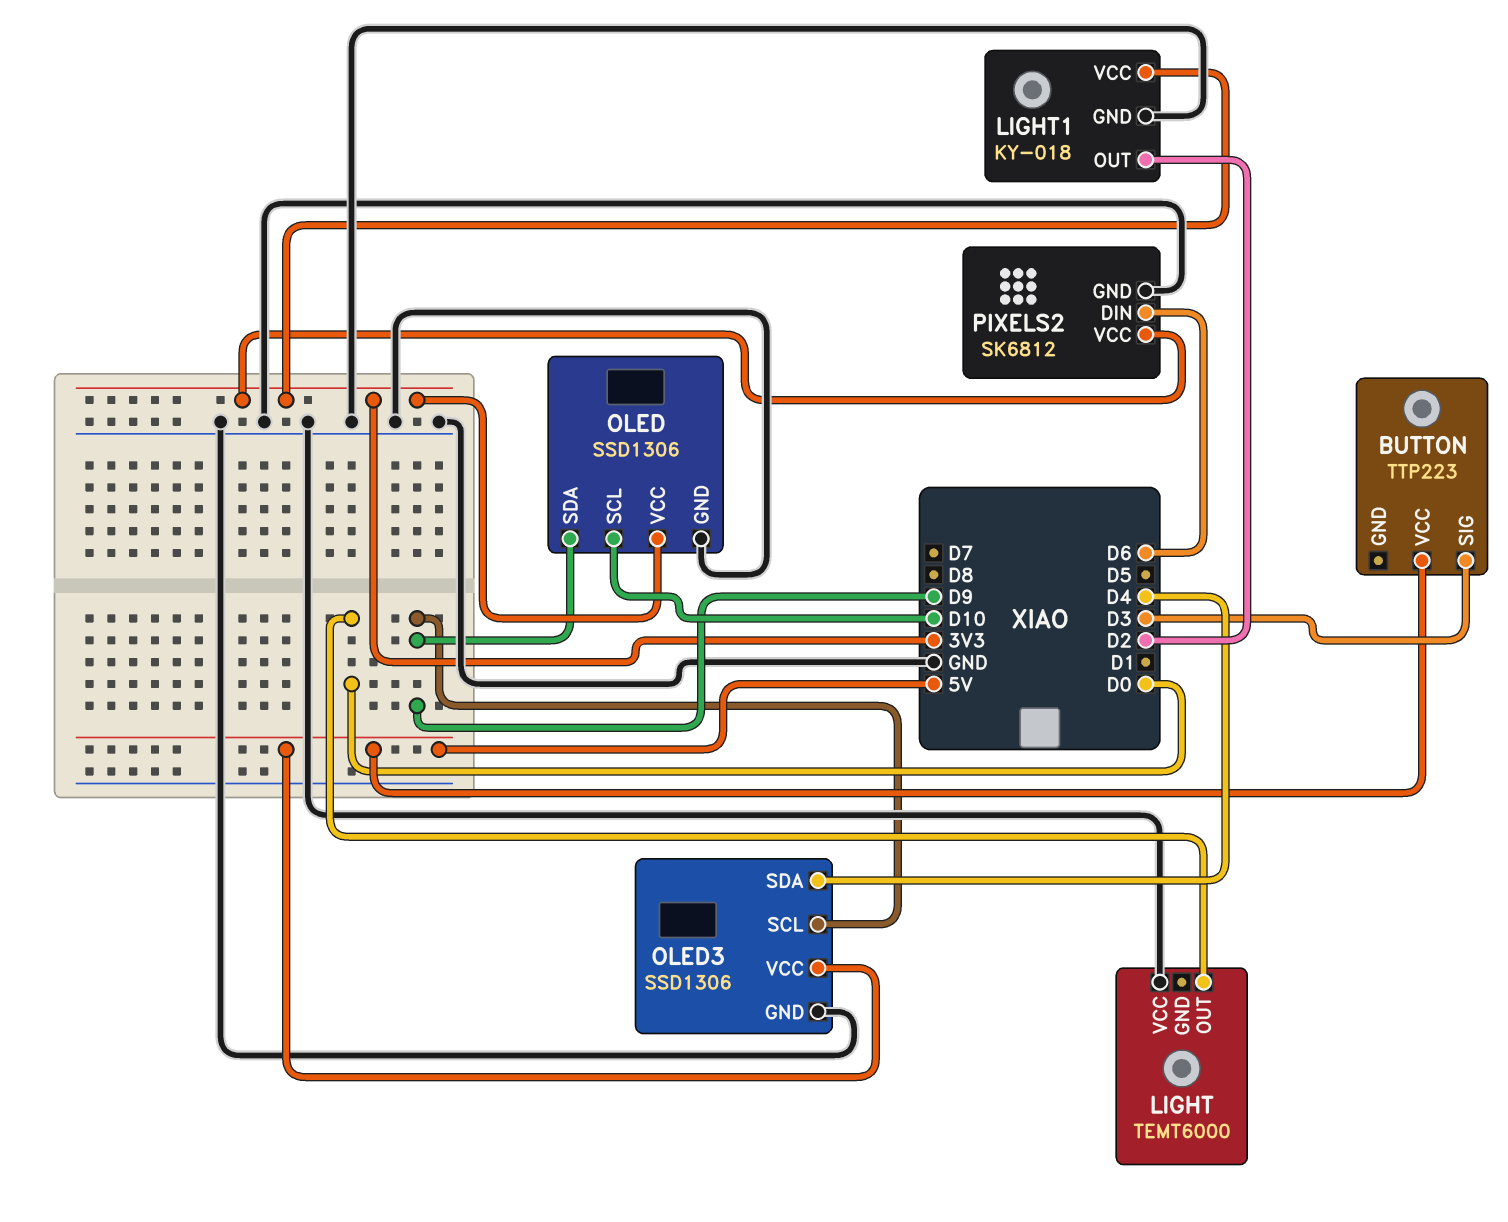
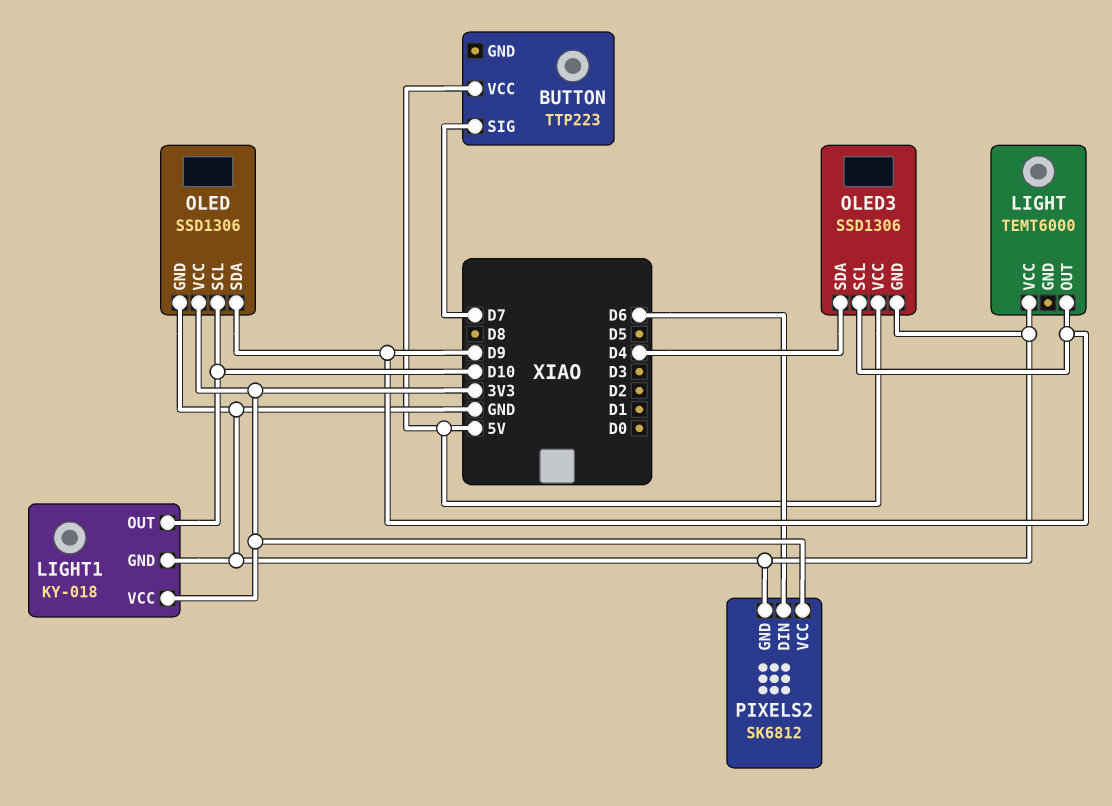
BUTTON pin SIG: D3 -> D7
LIGHT pin OUT: D0 -> D9
LIGHT1 pin OUT: D2 -> D10

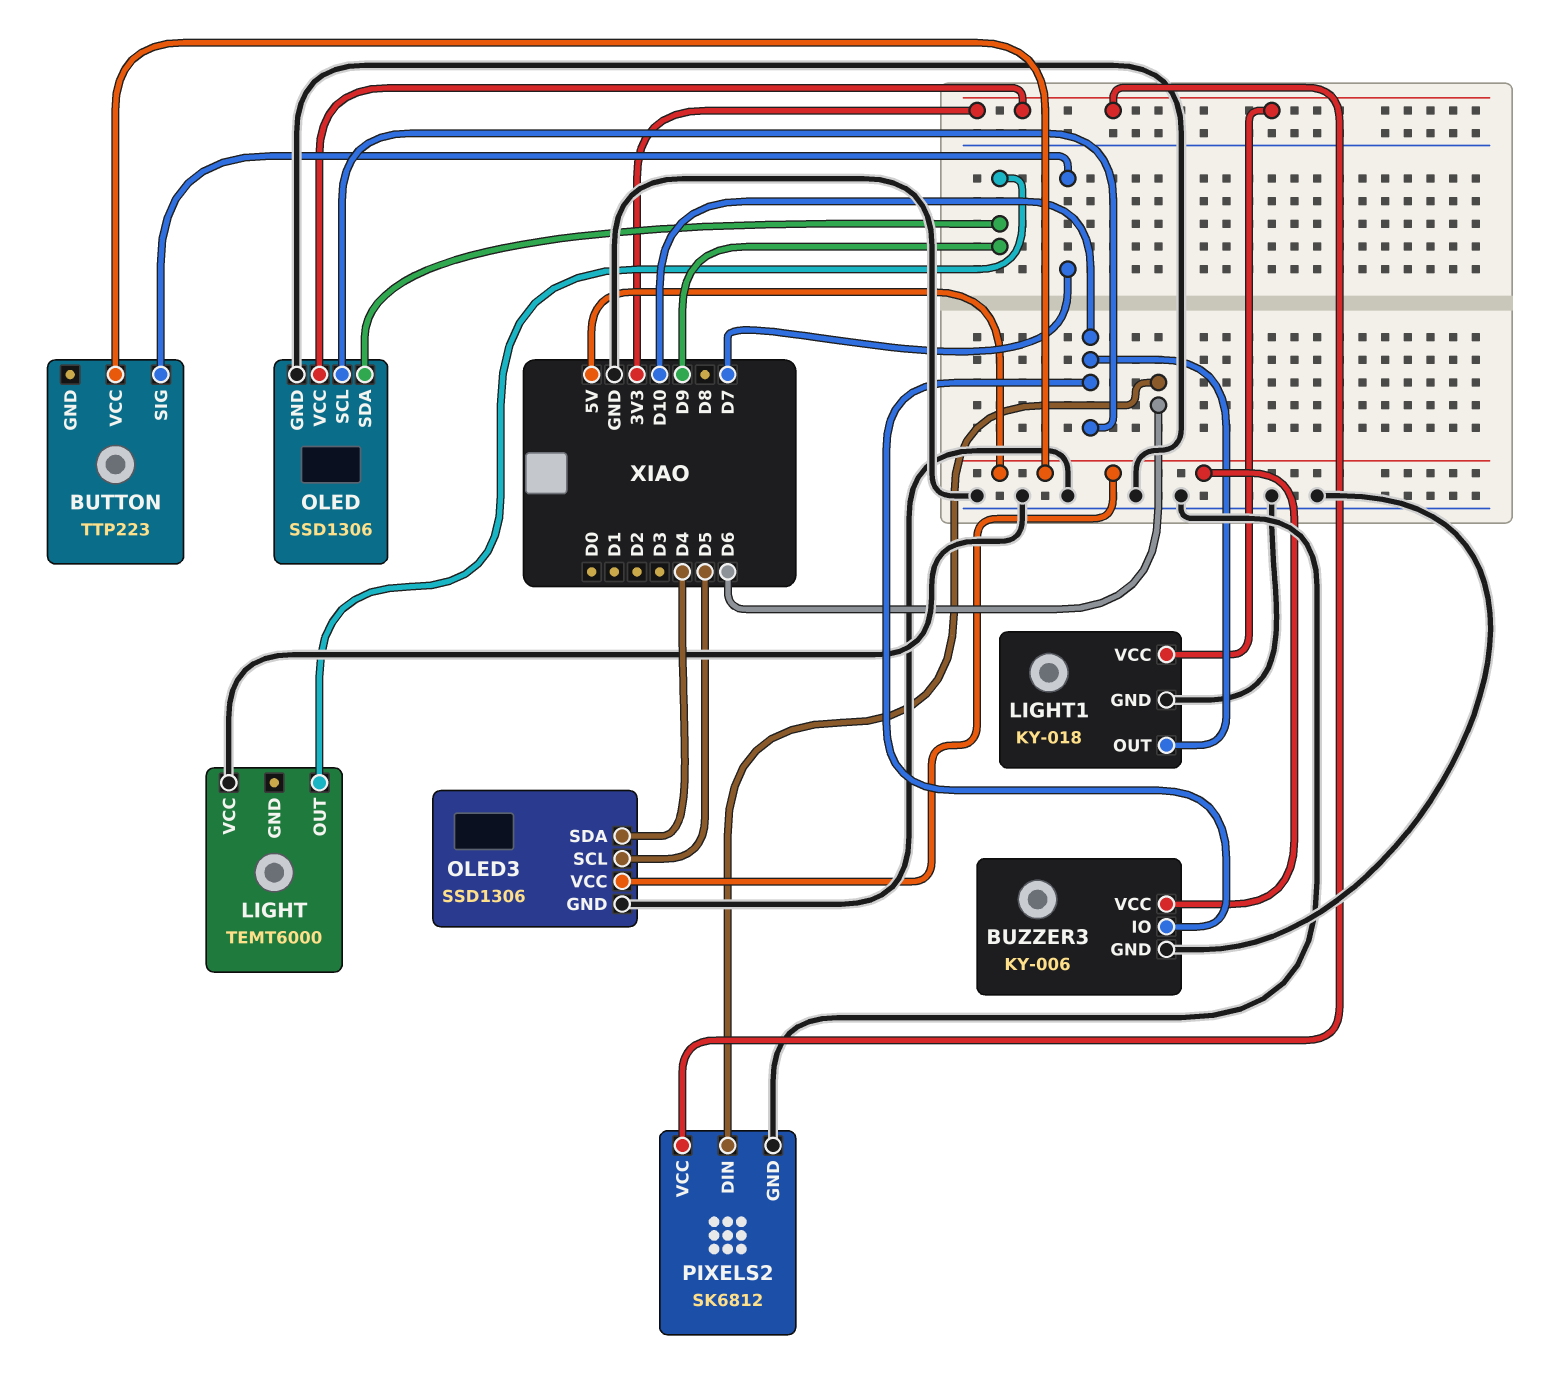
BUZZER3: none -> KY-006
BUZZER3 pin GND: none -> GND
BUZZER3 pin IO: none -> D10
BUZZER3 pin VCC: none -> 5V
OLED3 pin SCL: D9 -> D5

